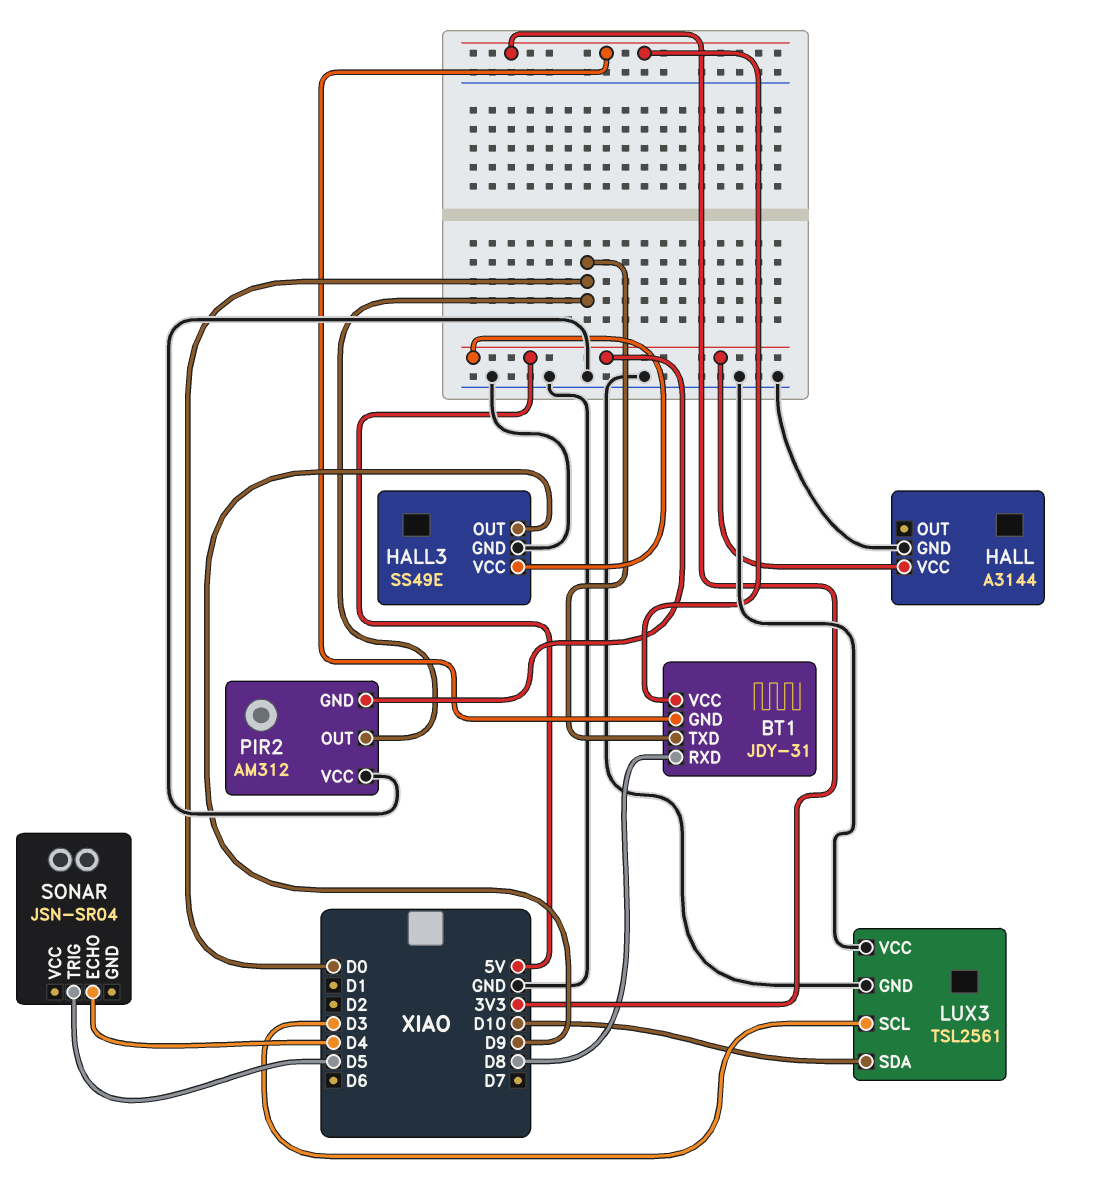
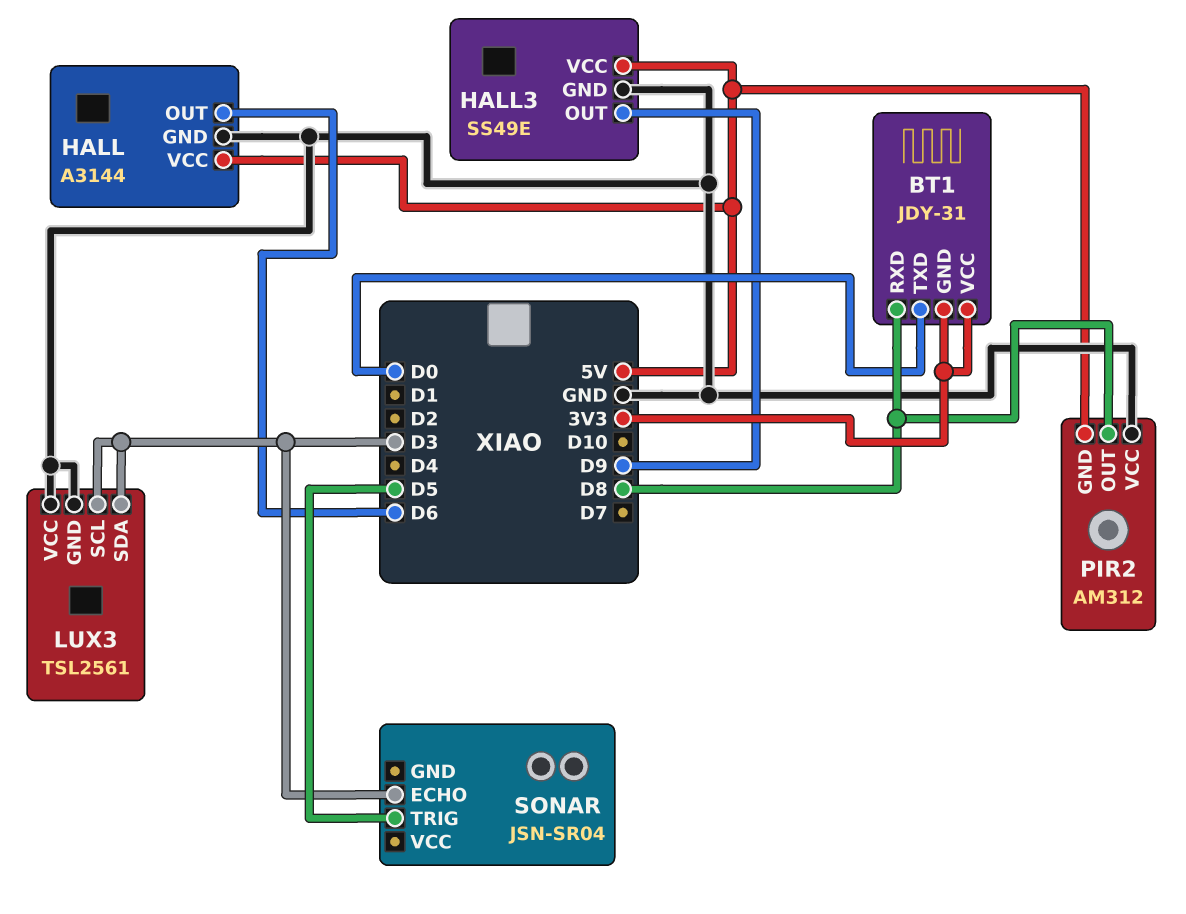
HALL pin OUT: none -> D6
LUX3 pin SDA: D10 -> D3
PIR2 pin OUT: D0 -> D8
SONAR pin ECHO: D4 -> D3

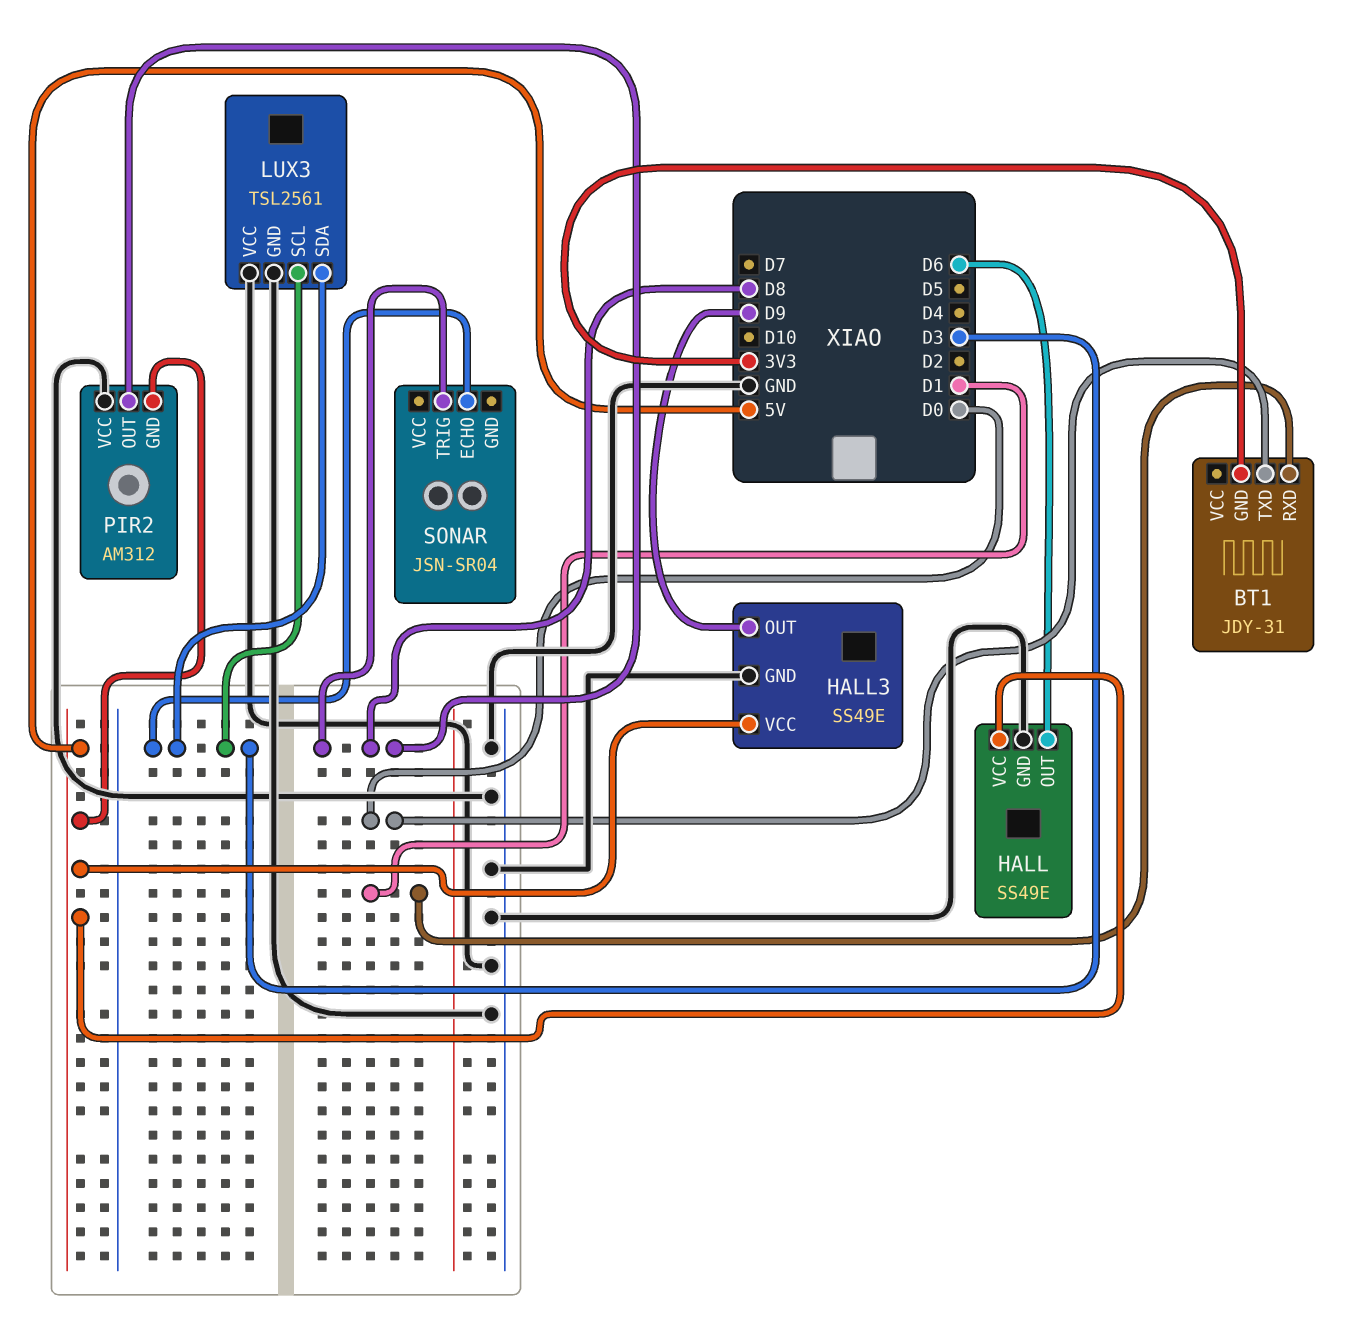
BT1 pin RXD: D8 -> D1
BT1 pin VCC: 3V3 -> none
HALL: A3144 -> SS49E
SONAR pin TRIG: D5 -> D8

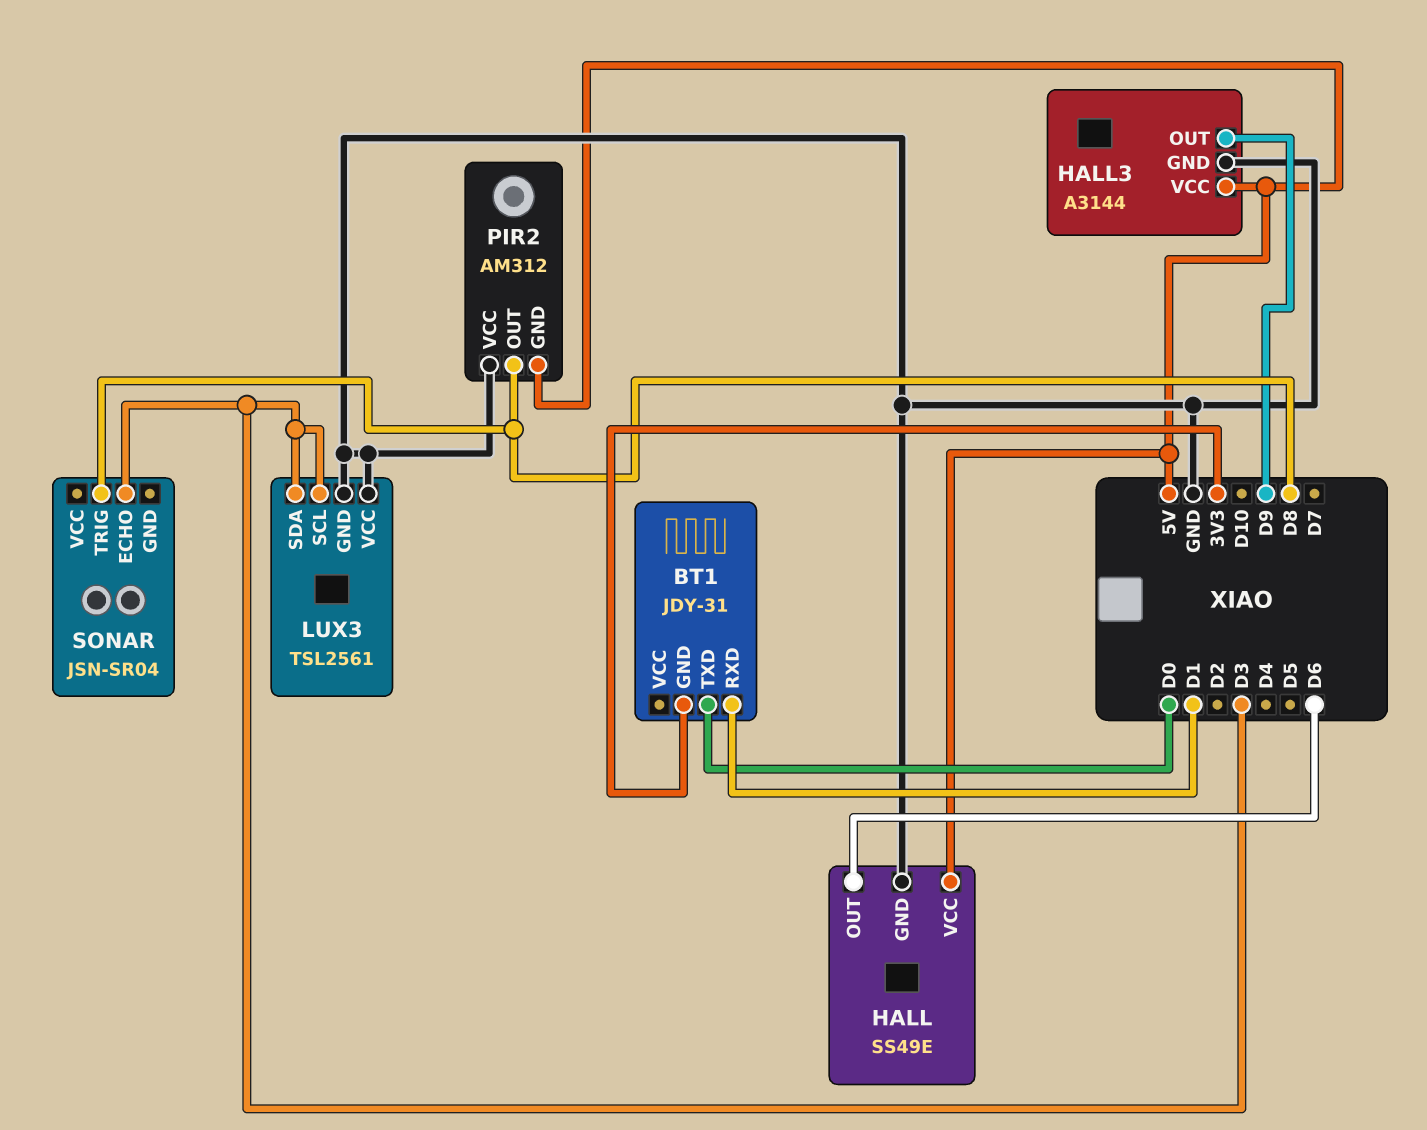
HALL3: SS49E -> A3144

